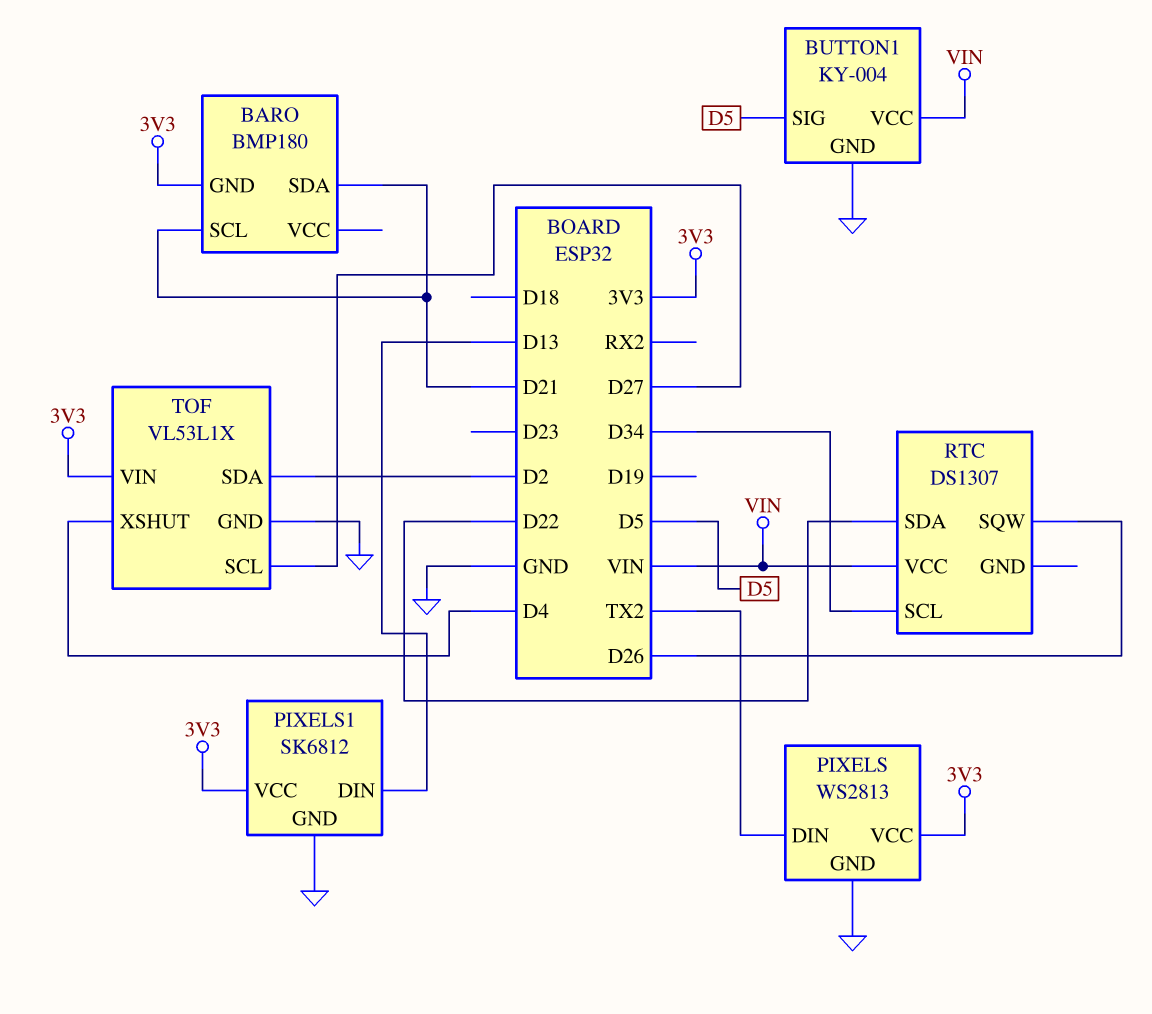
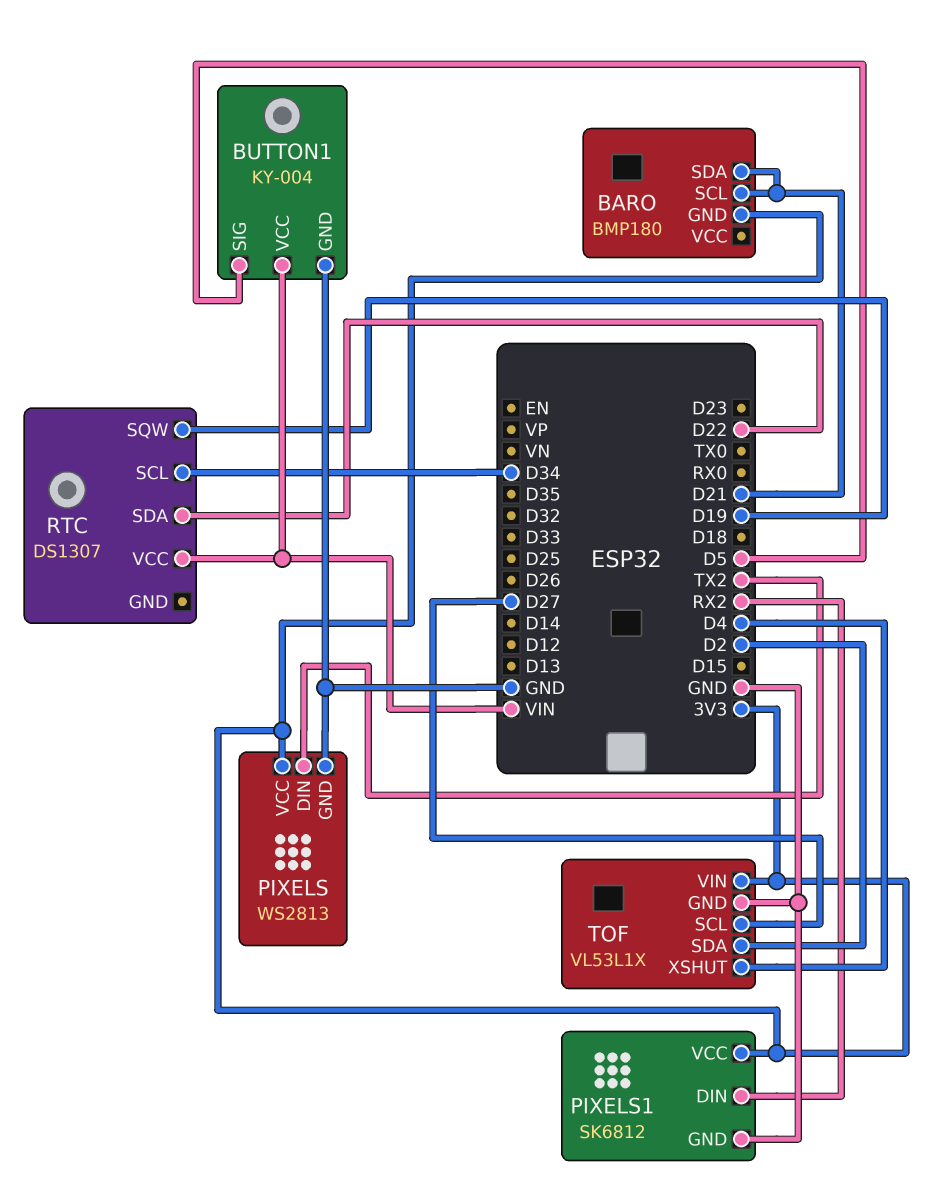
PIXELS1 pin DIN: D13 -> RX2
RTC pin SQW: D26 -> D19

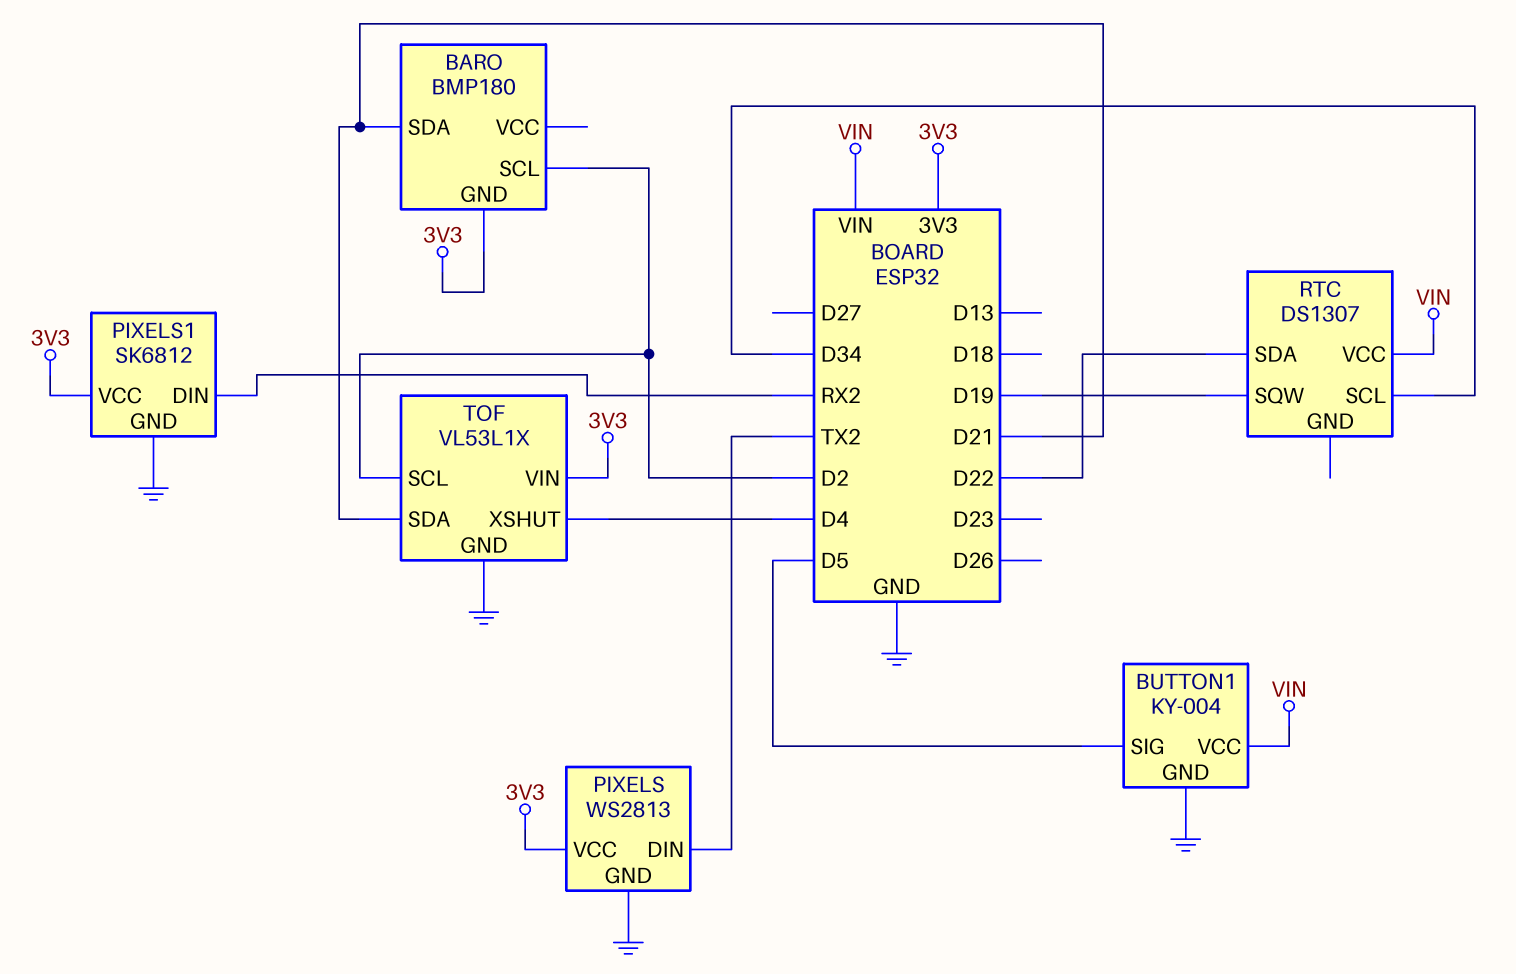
BARO pin SCL: D21 -> D2
TOF pin SCL: D27 -> D2
TOF pin SDA: D2 -> D21

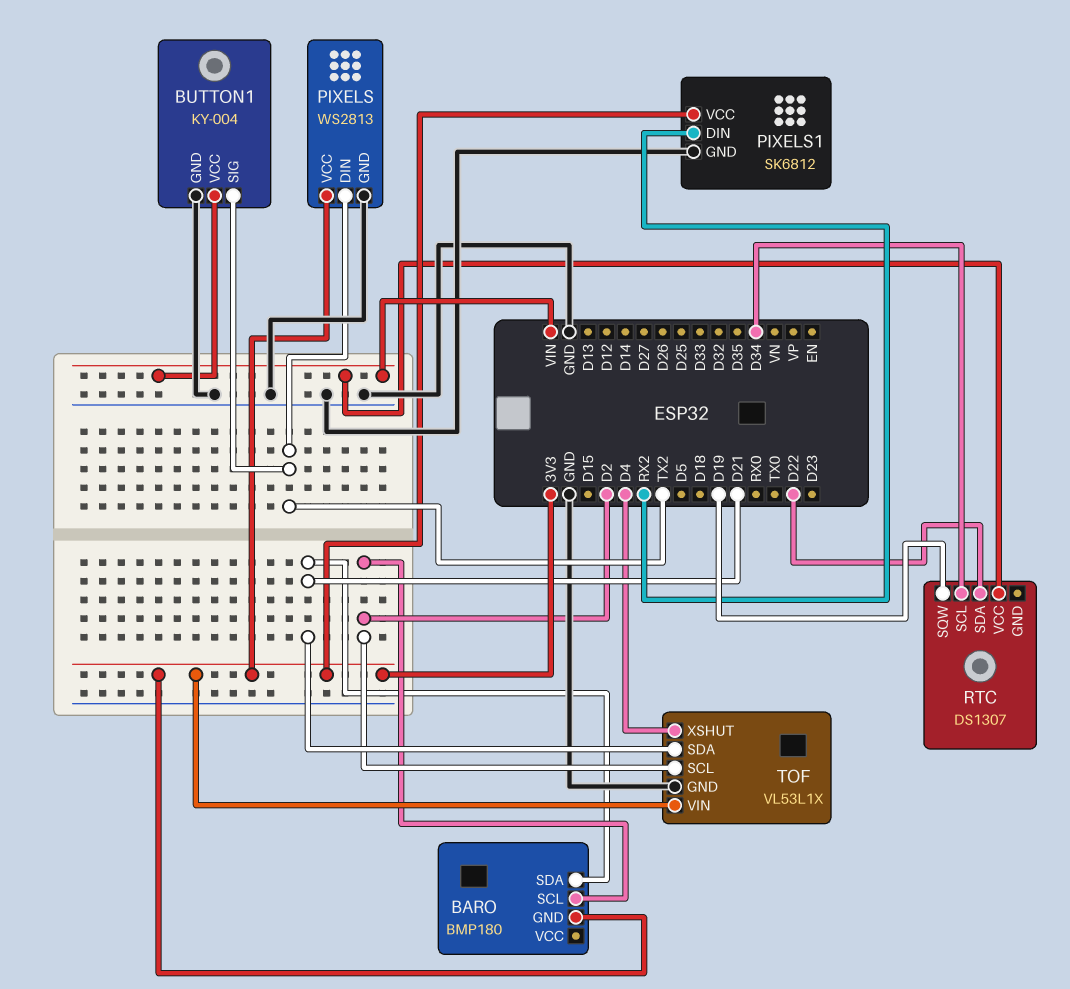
BUTTON1 pin SIG: D5 -> TX2

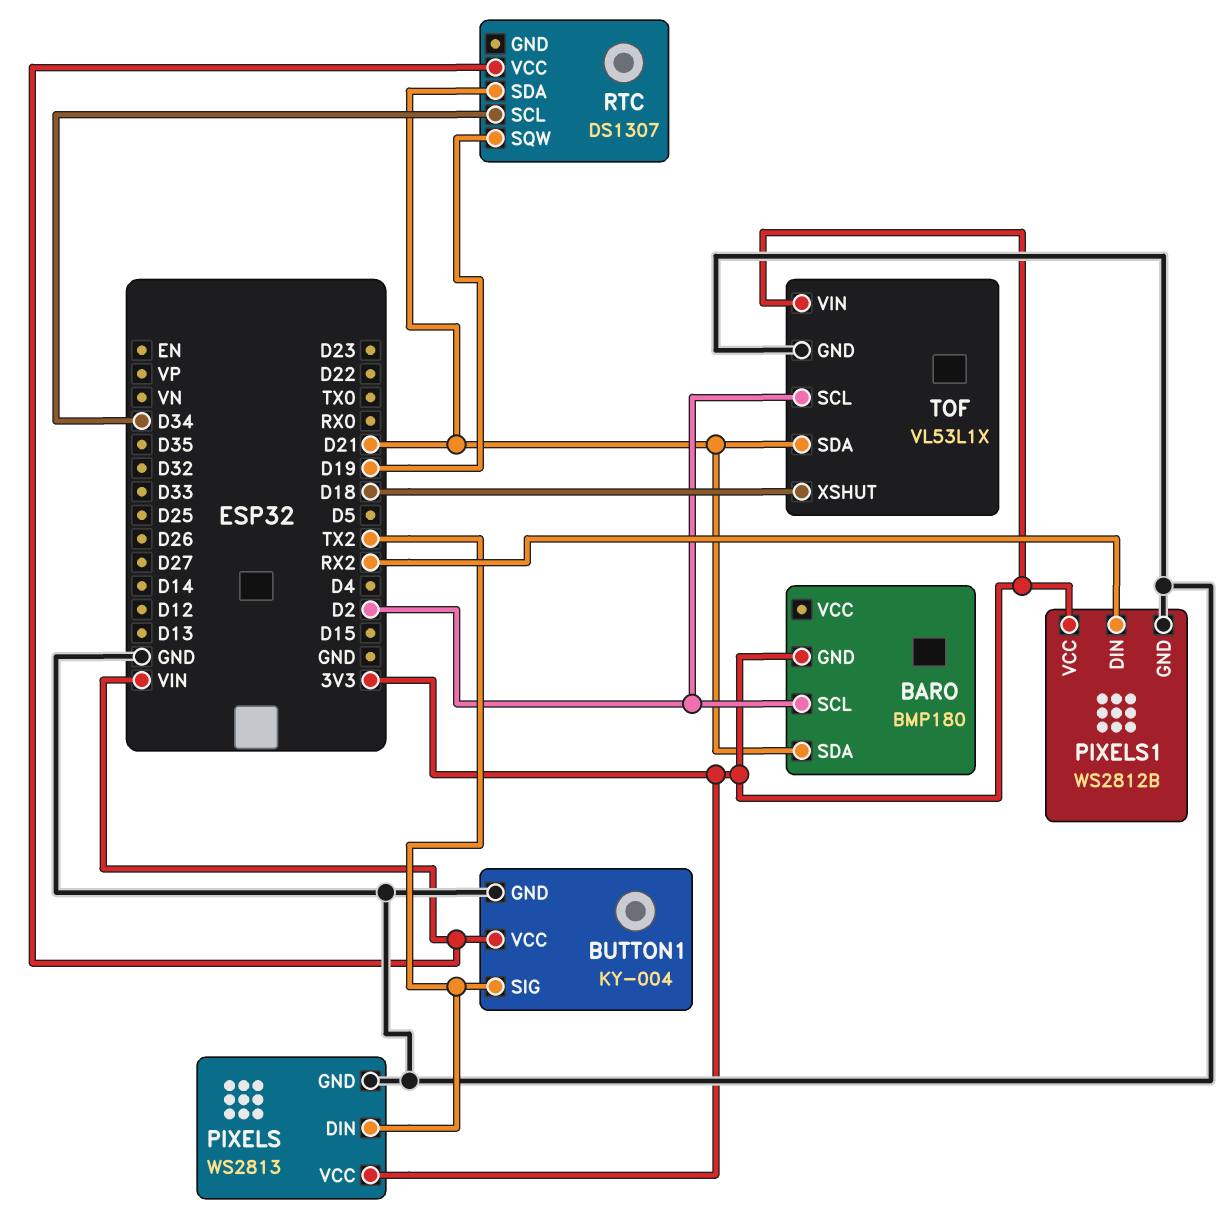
PIXELS1: SK6812 -> WS2812B
RTC pin SDA: D22 -> D21
TOF pin XSHUT: D4 -> D18

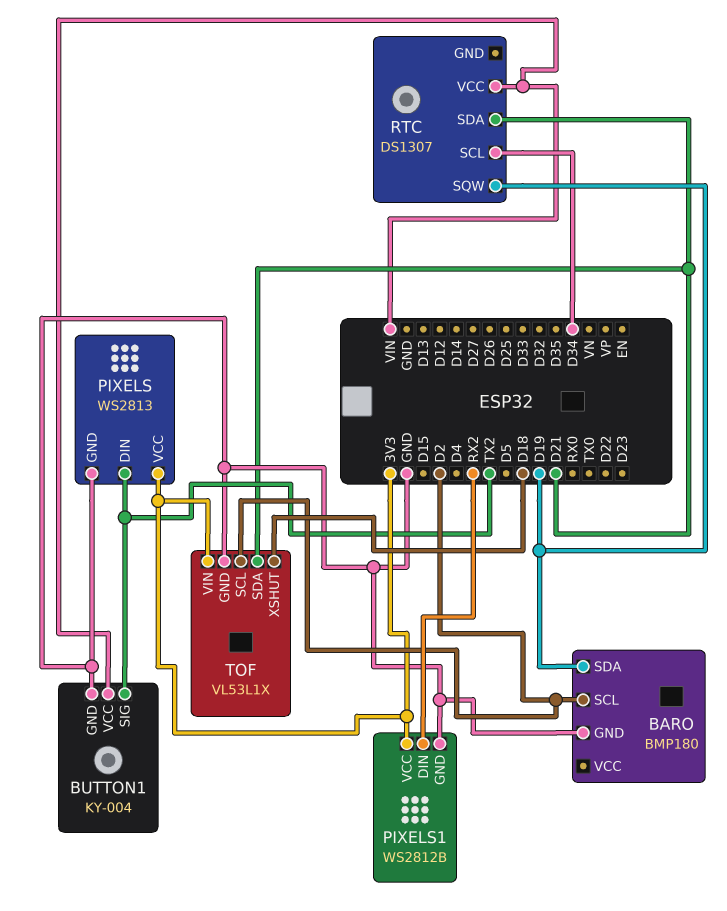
BARO pin GND: 3V3 -> GND
BARO pin SDA: D21 -> D19

